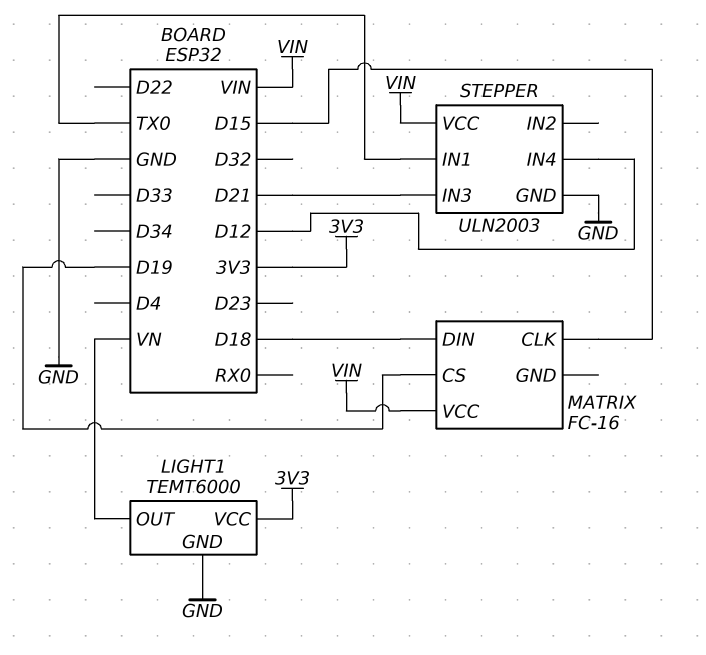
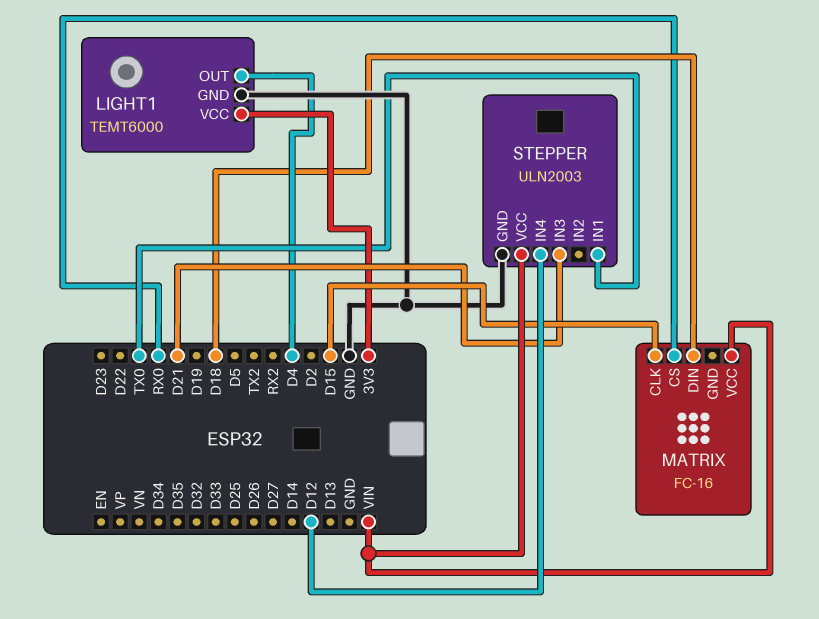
LIGHT1 pin OUT: VN -> D4
MATRIX pin CS: D19 -> RX0

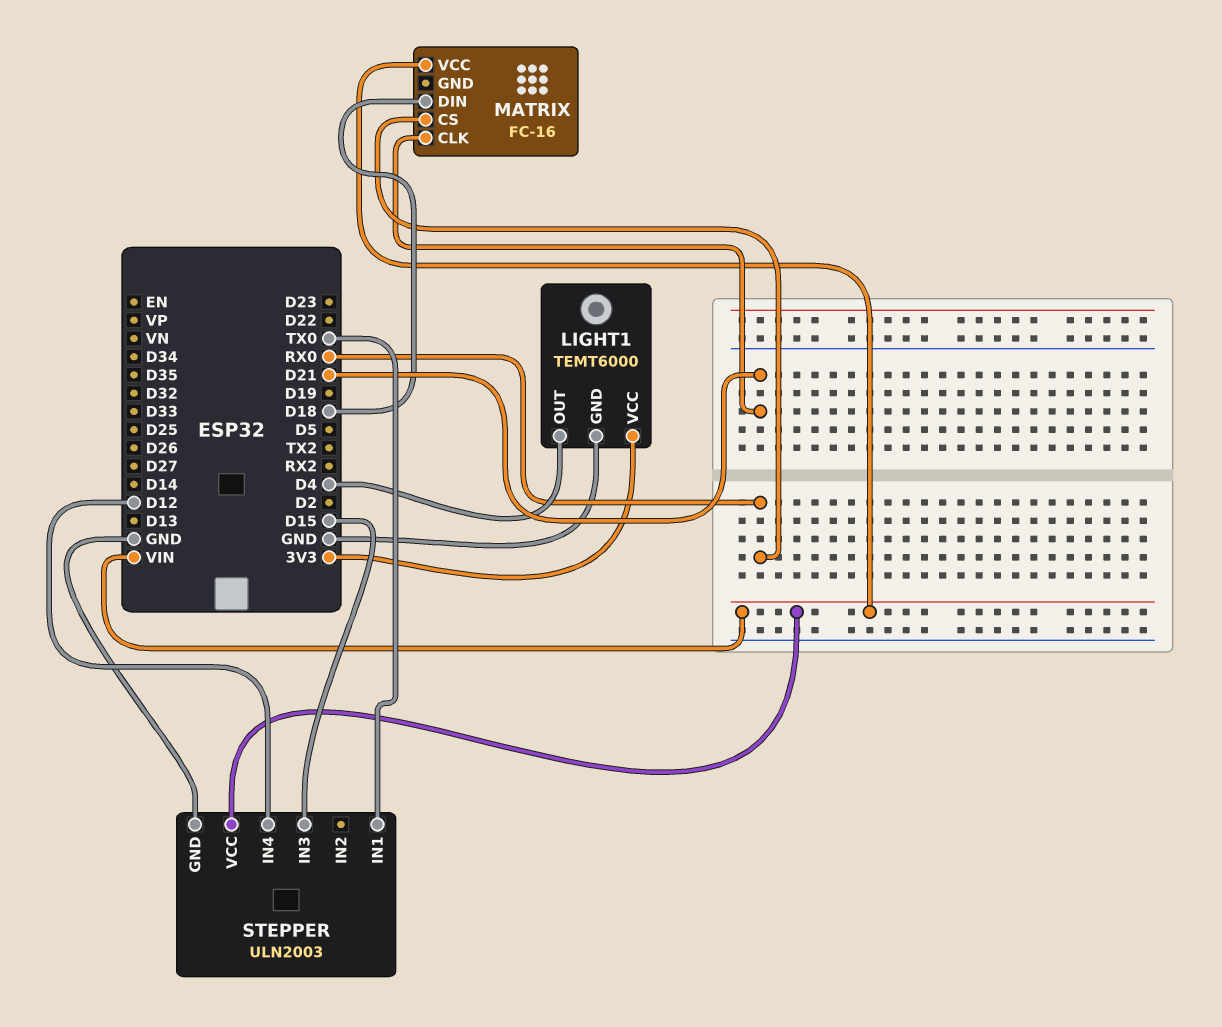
MATRIX pin CLK: D15 -> D21
STEPPER pin IN3: D21 -> D15

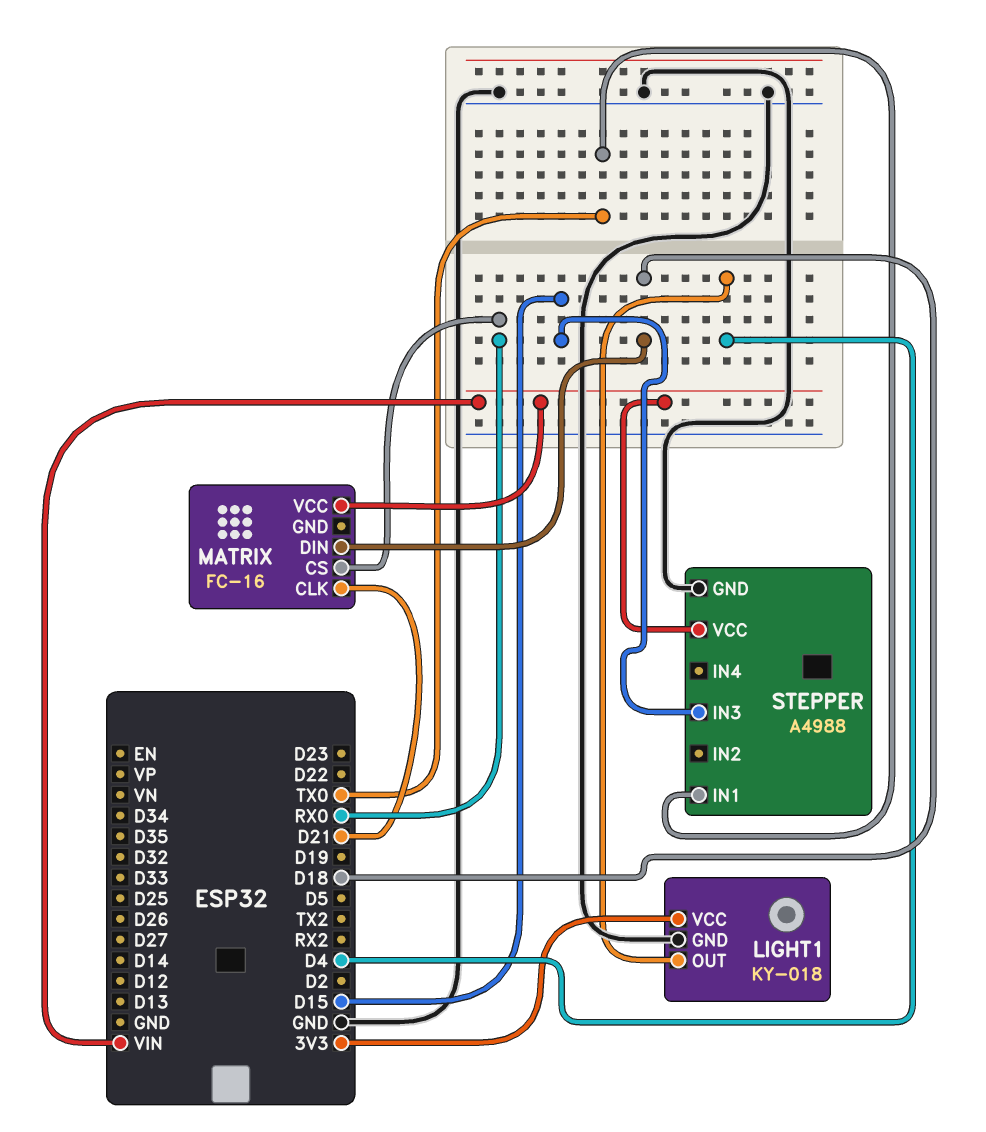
LIGHT1: TEMT6000 -> KY-018
STEPPER: ULN2003 -> A4988
STEPPER pin IN4: D12 -> none

